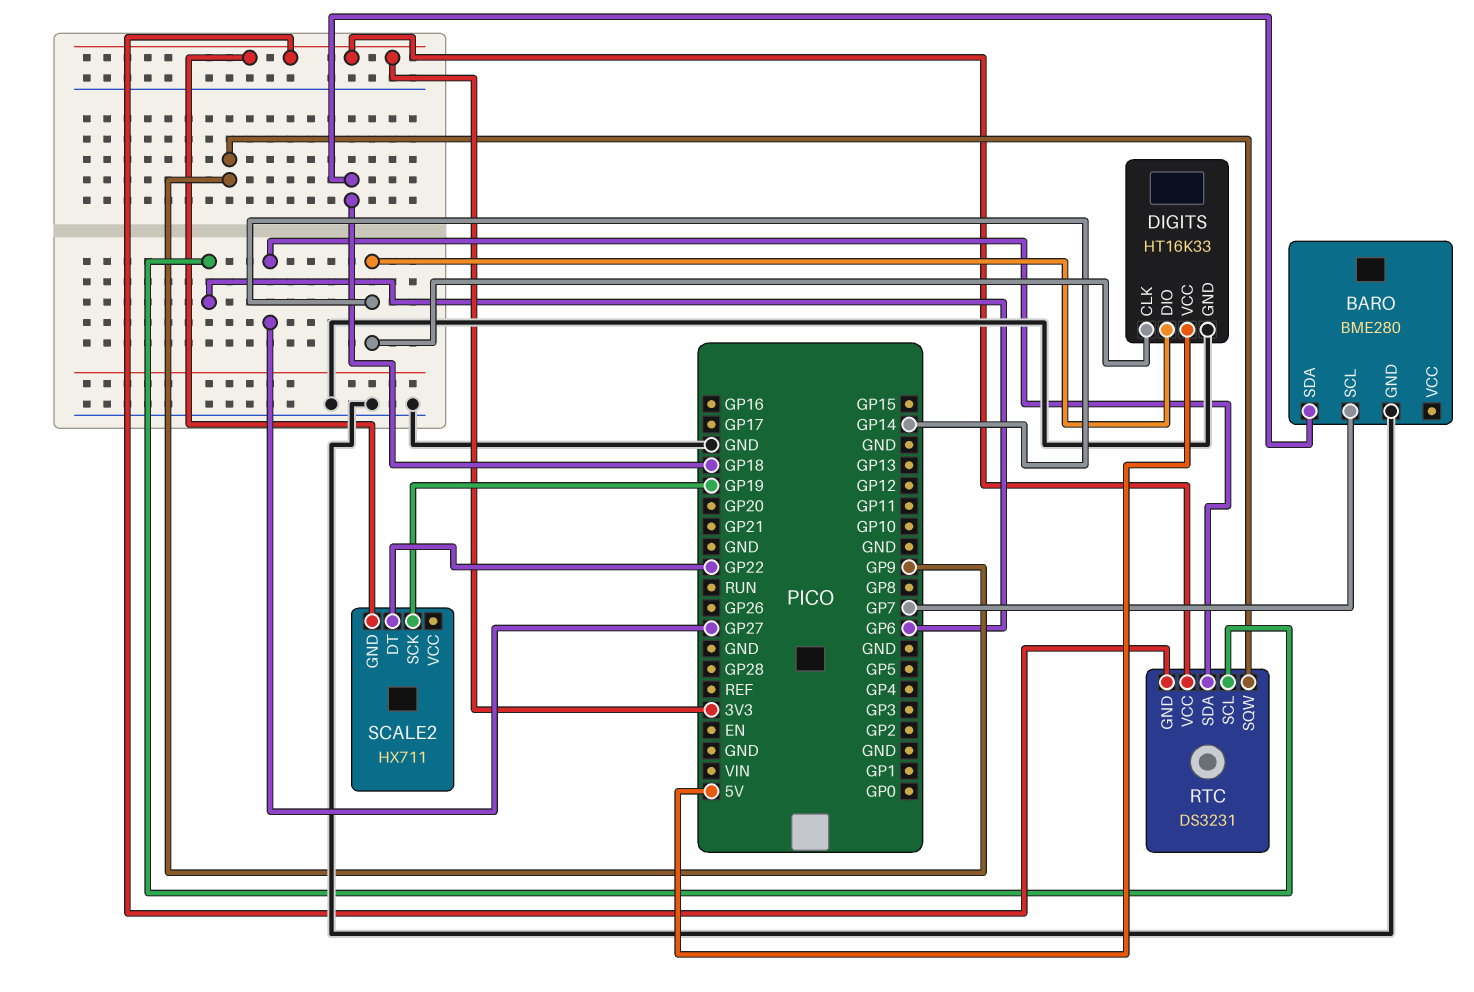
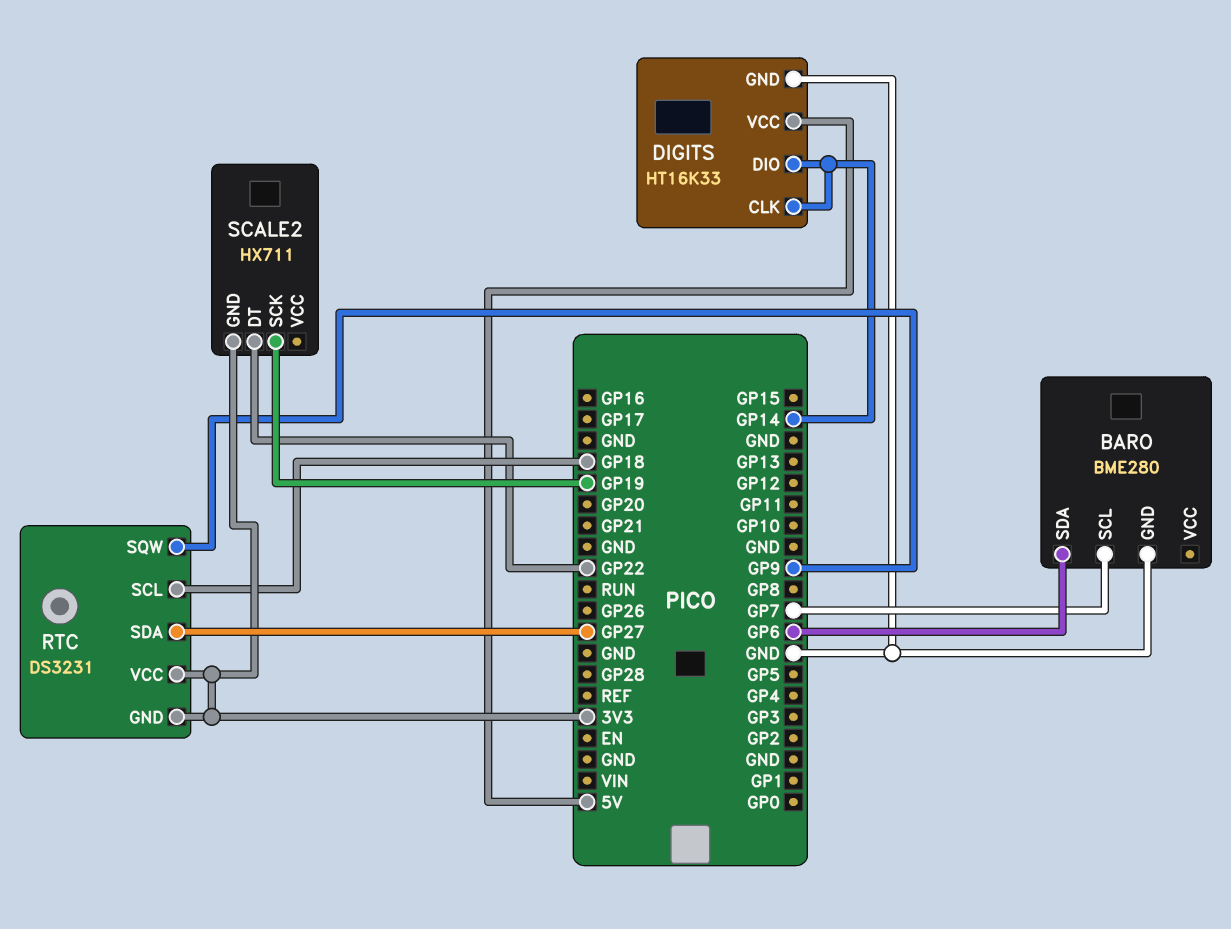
BARO pin SDA: GP18 -> GP6
RTC pin SCL: GP6 -> GP18

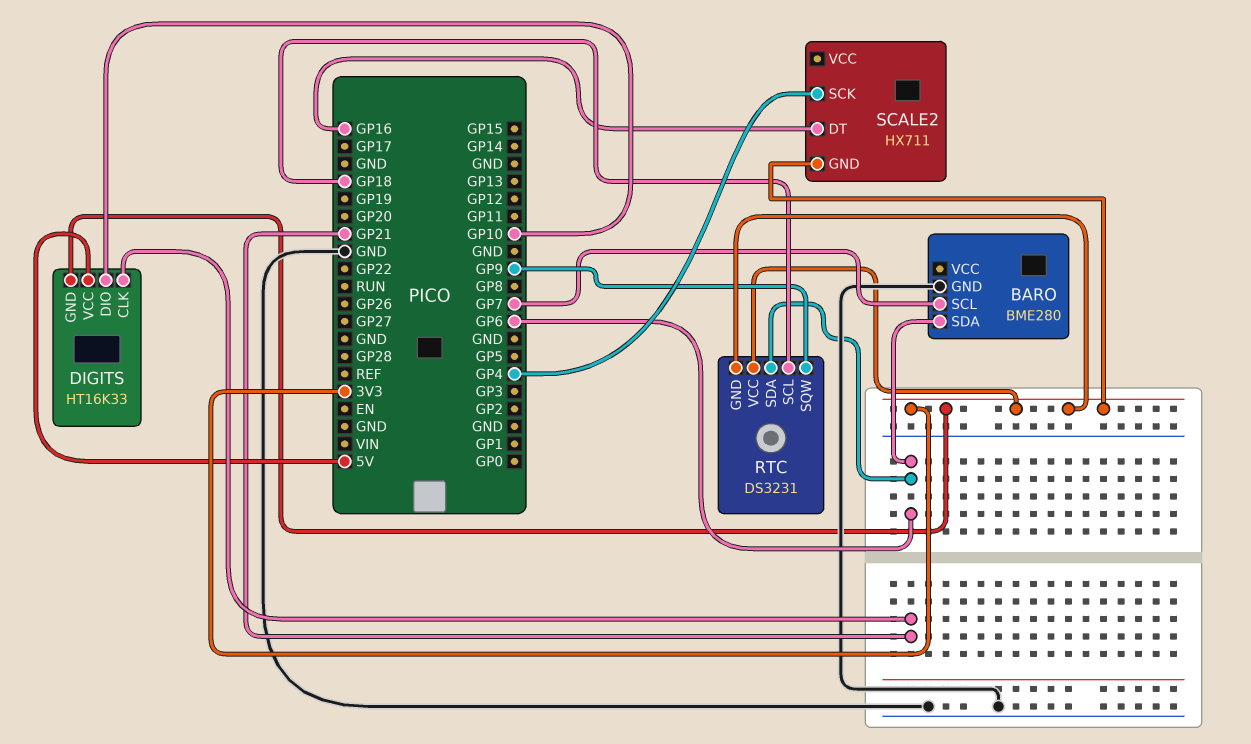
DIGITS pin CLK: GP14 -> GP21
DIGITS pin DIO: GP14 -> GP10
DIGITS pin GND: GND -> 3V3
RTC pin SDA: GP27 -> GP6
SCALE2 pin DT: GP22 -> GP16
SCALE2 pin SCK: GP19 -> GP4

